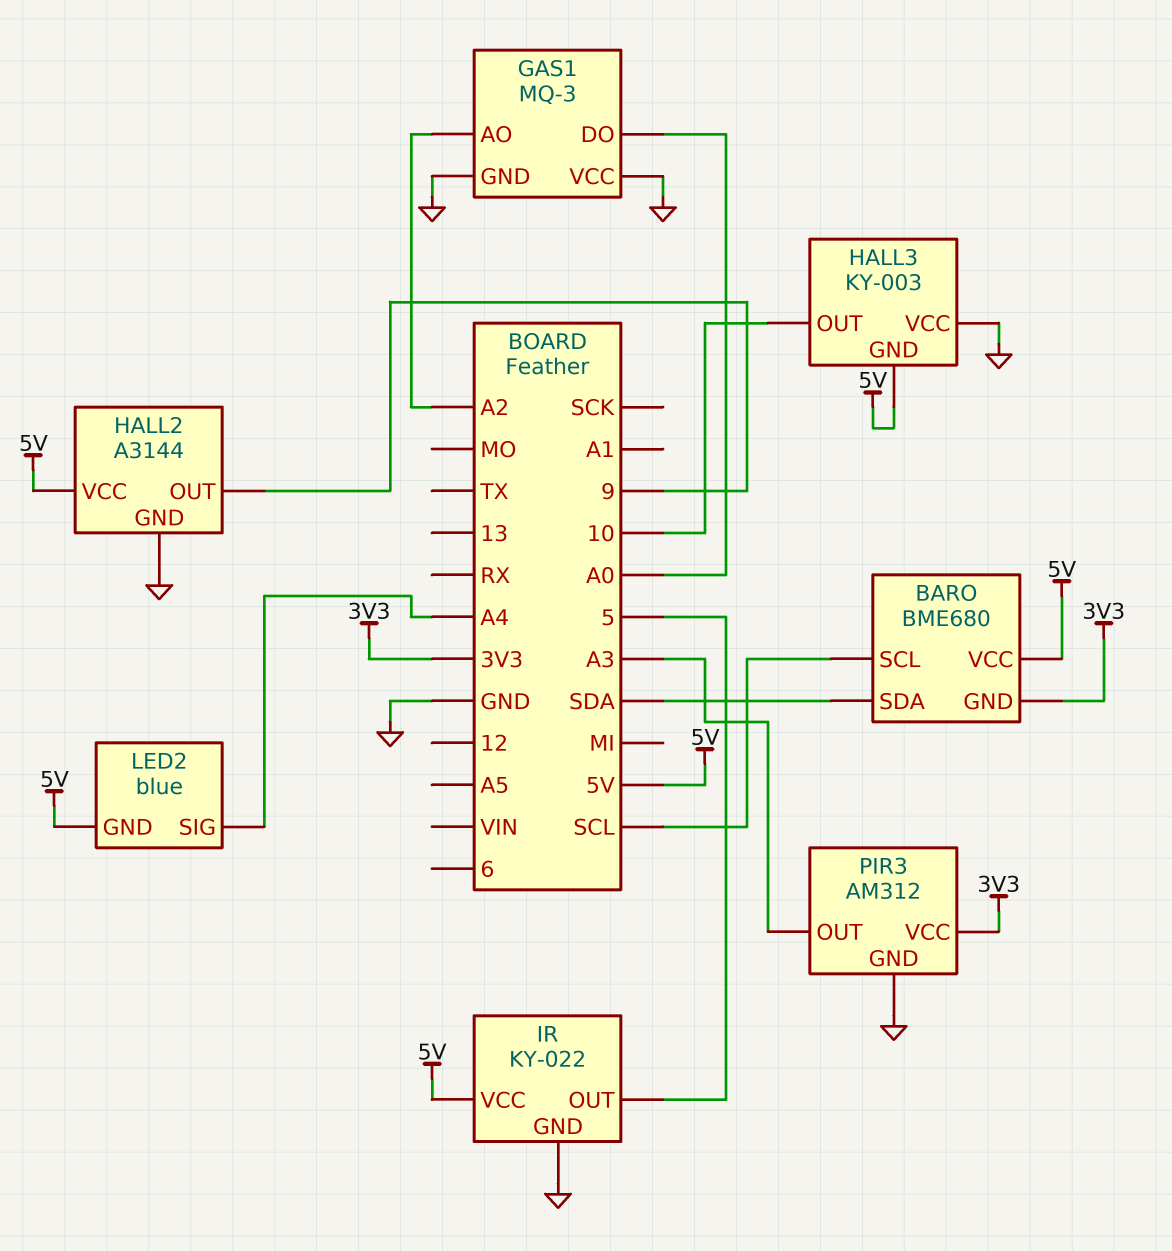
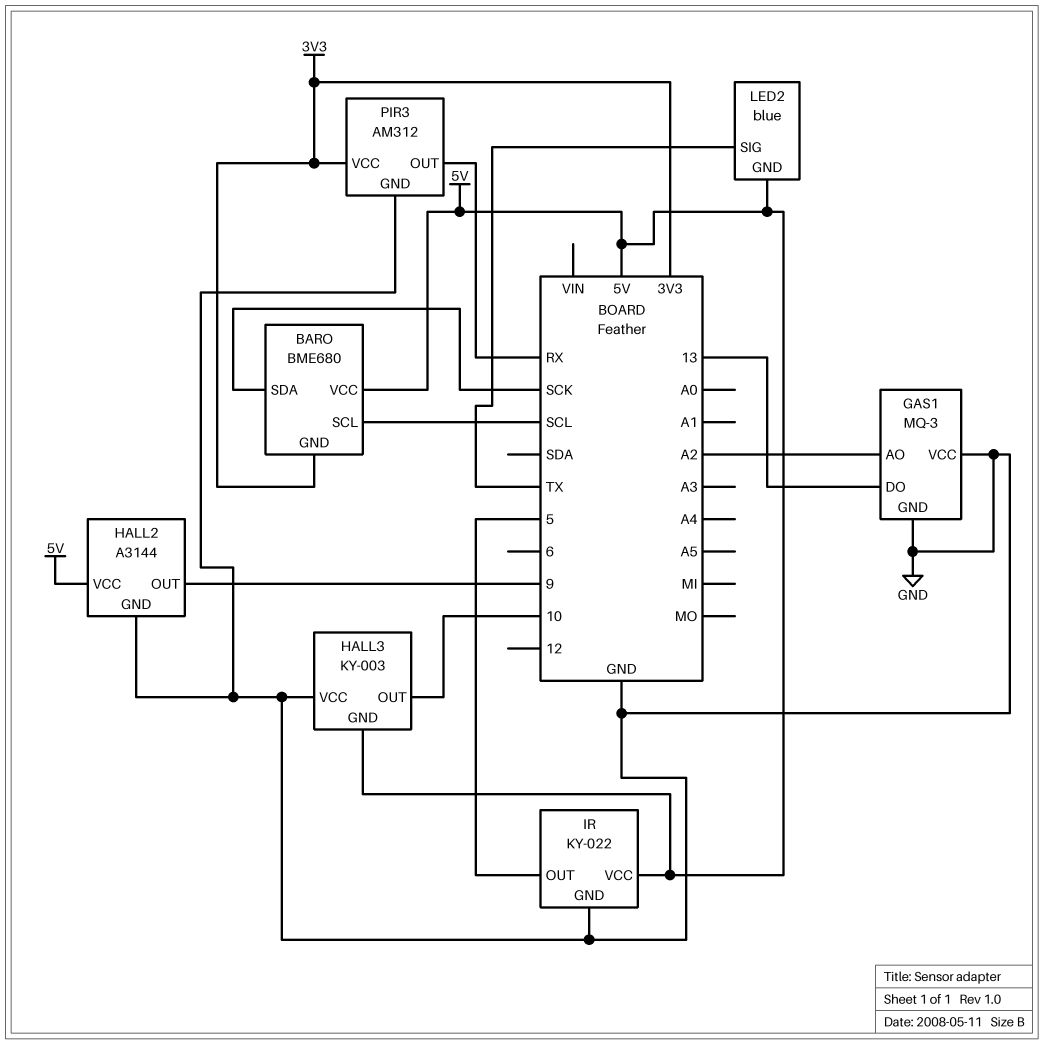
BARO pin SDA: SDA -> SCK
GAS1 pin DO: A0 -> 13
LED2 pin SIG: A4 -> TX
PIR3 pin OUT: A3 -> RX

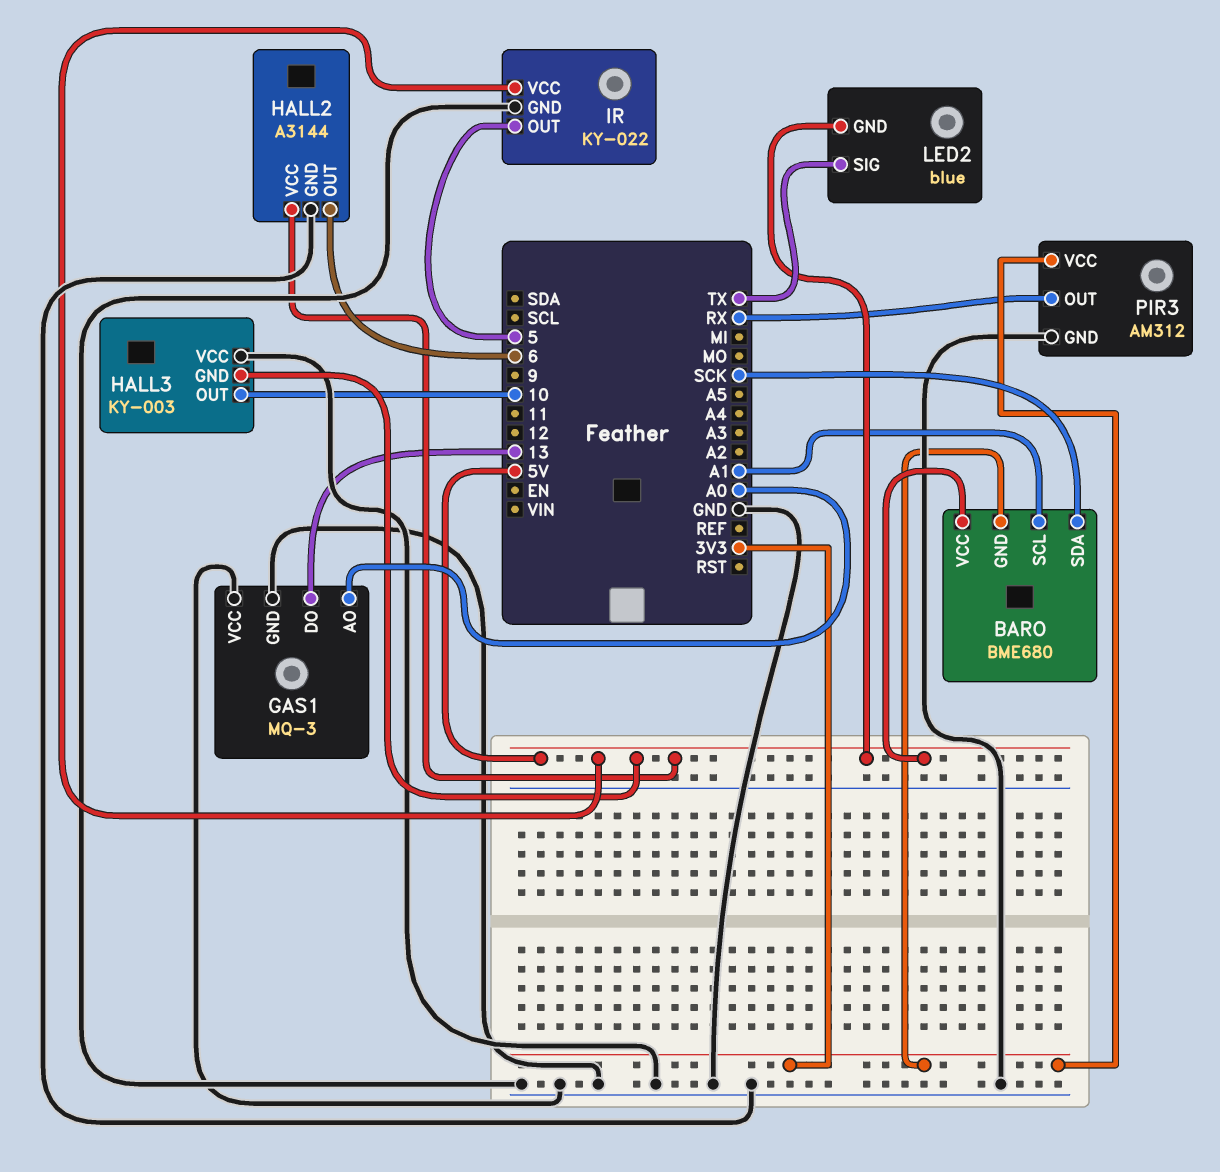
BARO pin SCL: SCL -> A1
GAS1 pin AO: A2 -> A0
HALL2 pin OUT: 9 -> 6

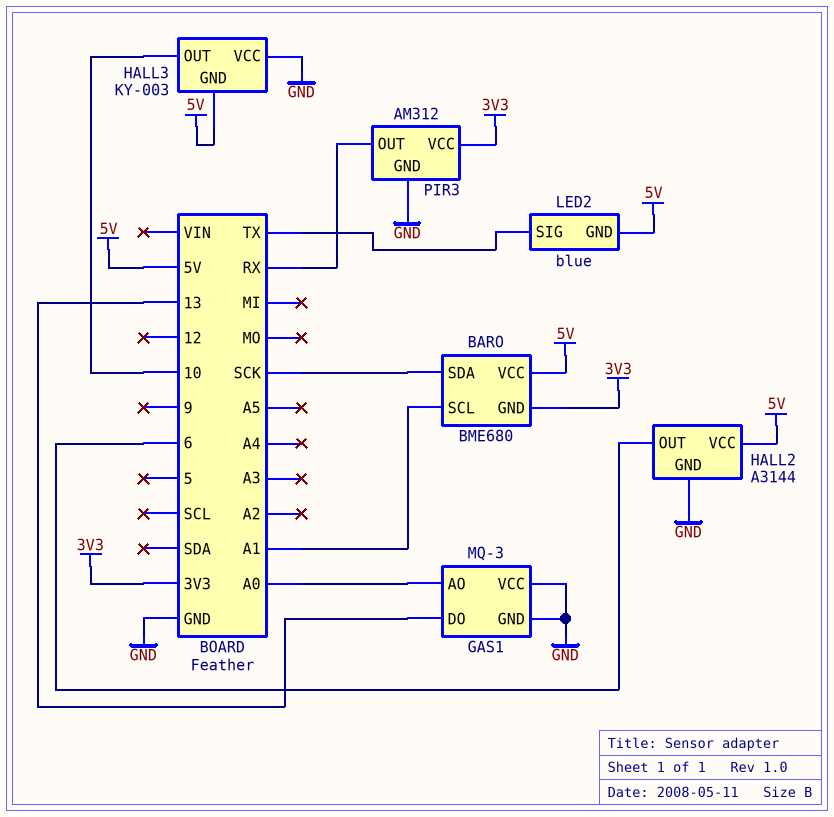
IR: KY-022 -> none
IR pin GND: GND -> none
IR pin OUT: 5 -> none
IR pin VCC: 5V -> none

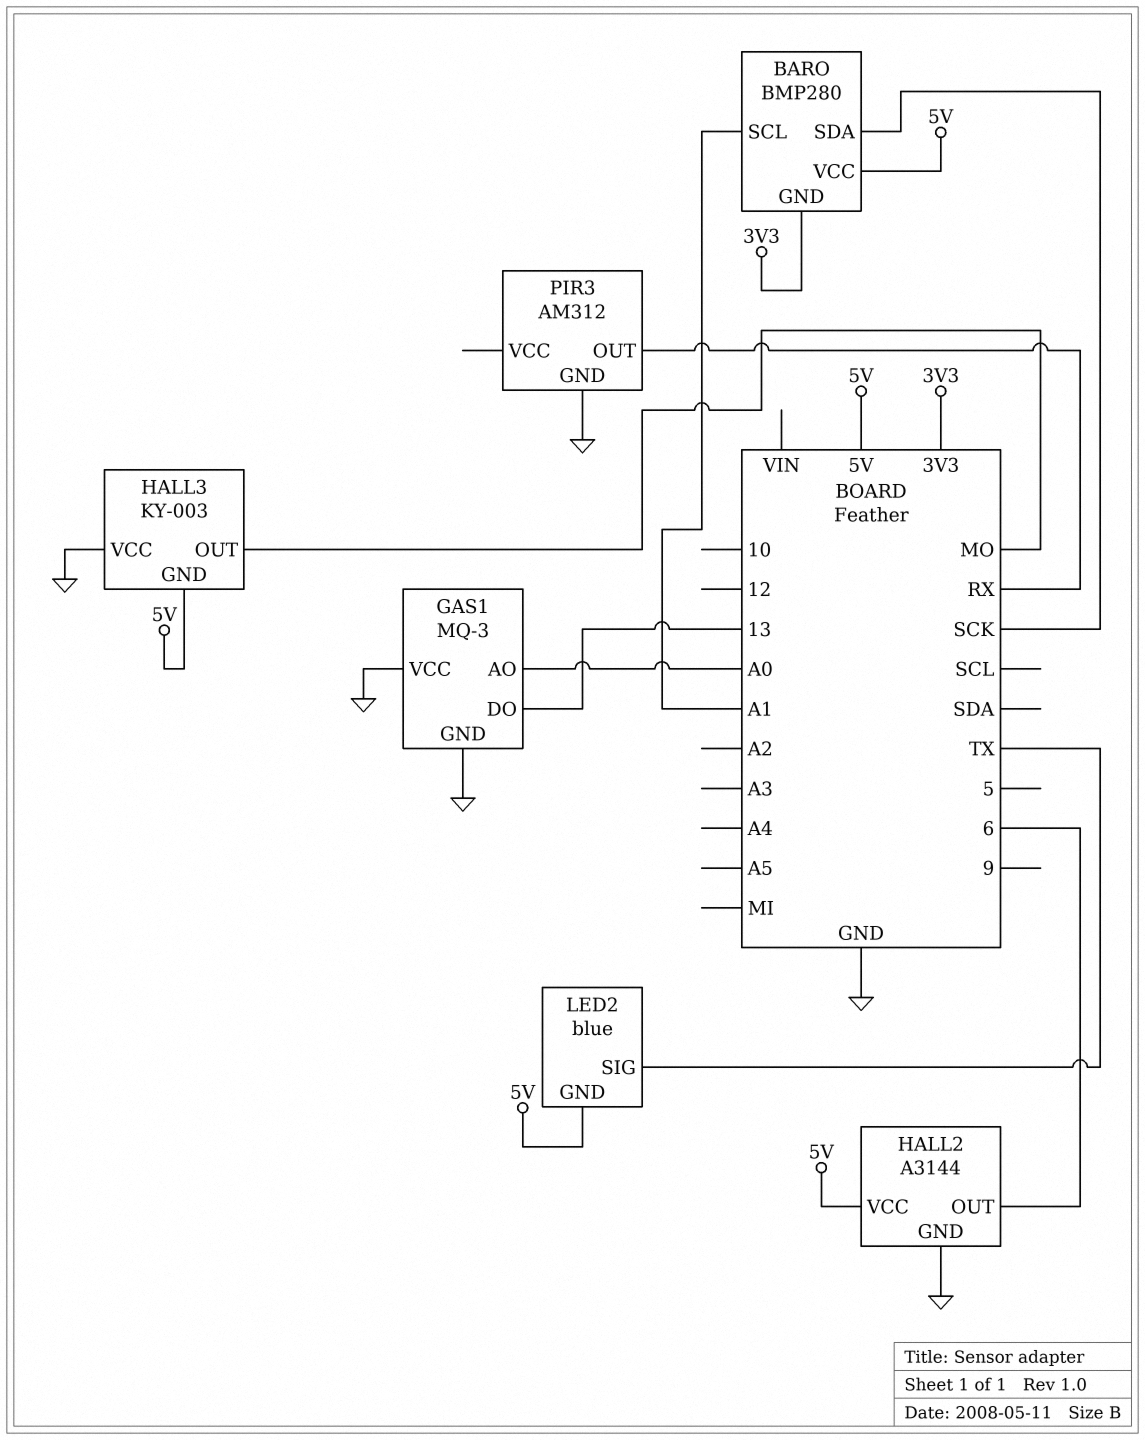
BARO: BME680 -> BMP280
HALL3 pin OUT: 10 -> MO
PIR3 pin VCC: 3V3 -> none

